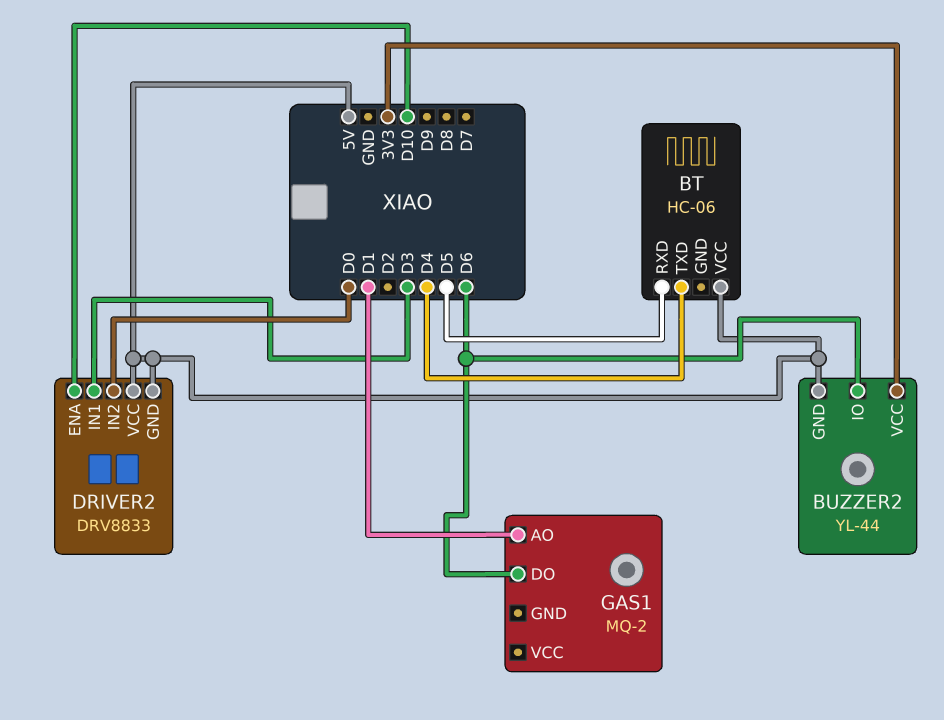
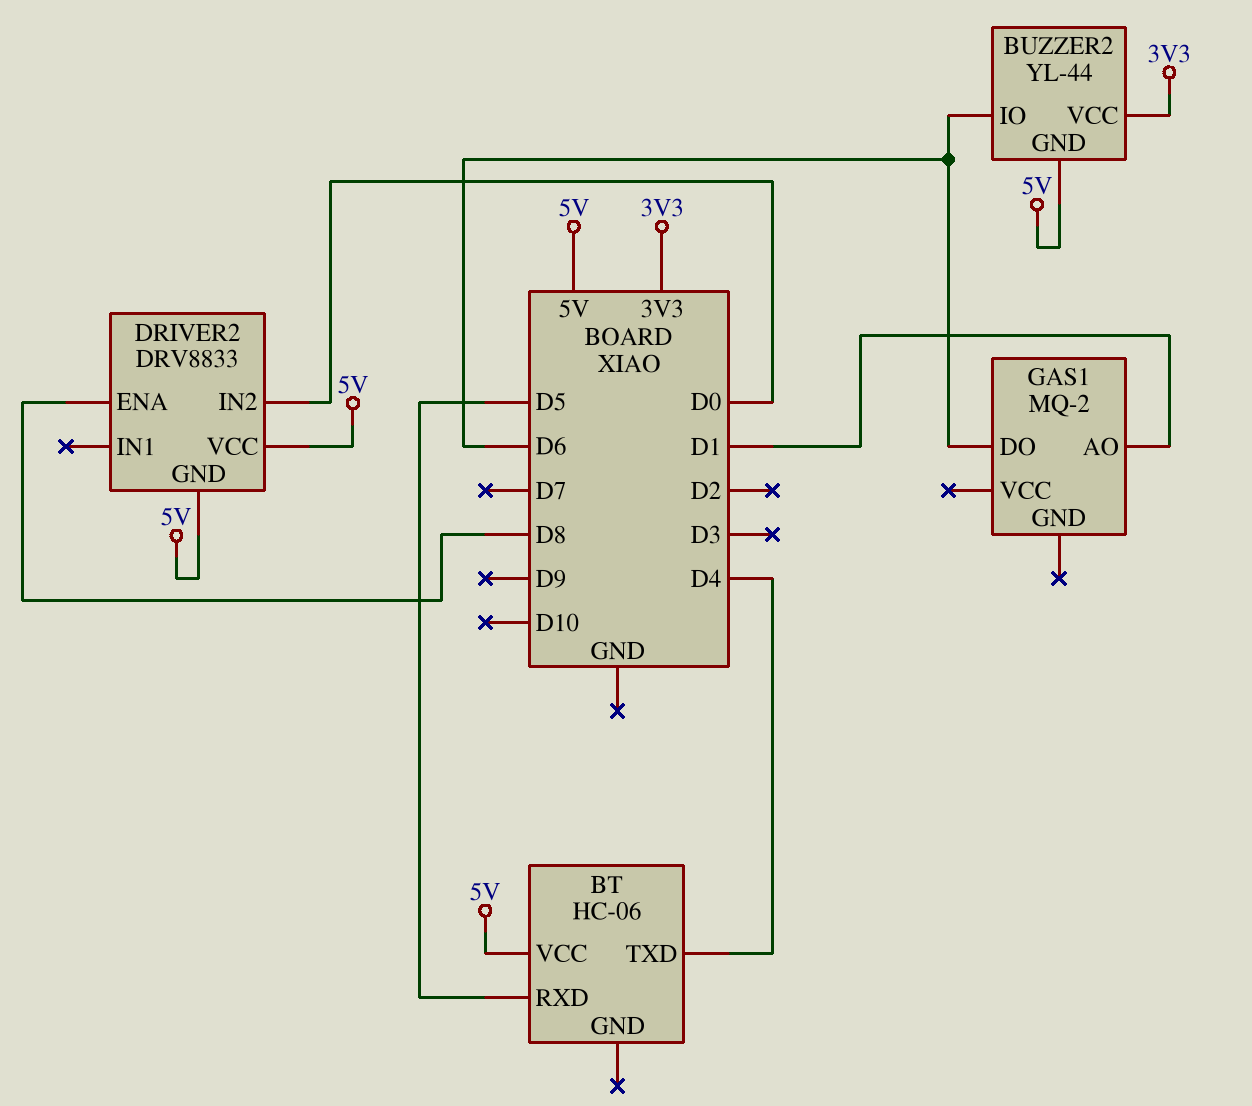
DRIVER2 pin ENA: D10 -> D8
DRIVER2 pin IN1: D3 -> none

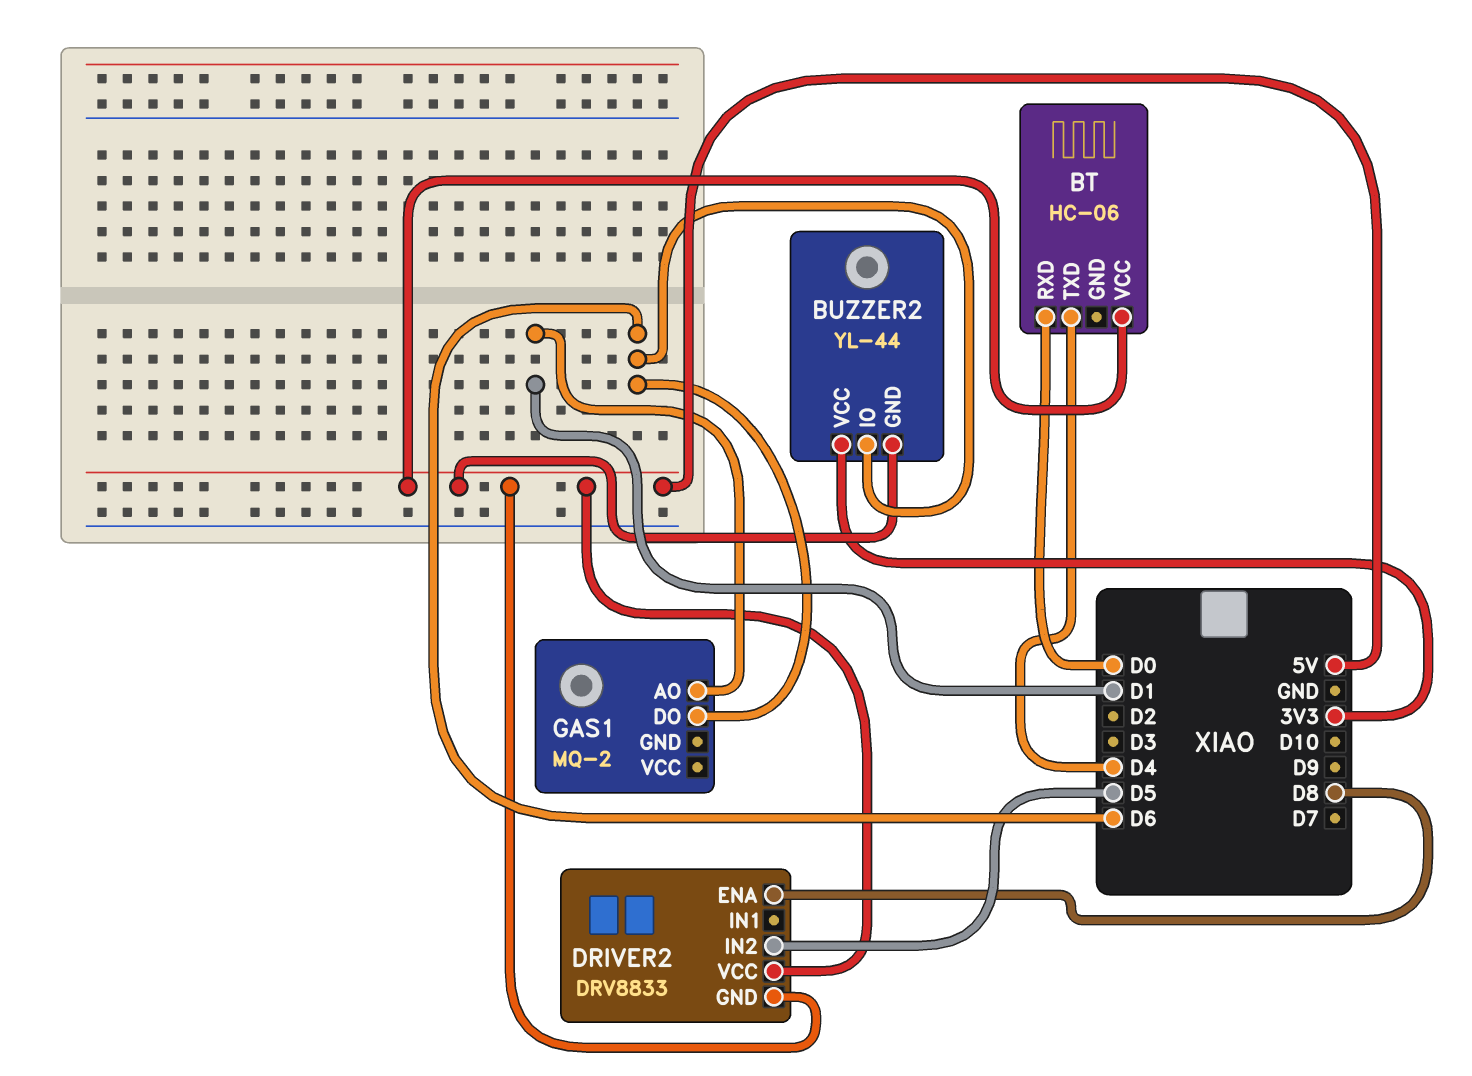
BT pin RXD: D5 -> D0
DRIVER2 pin IN2: D0 -> D5

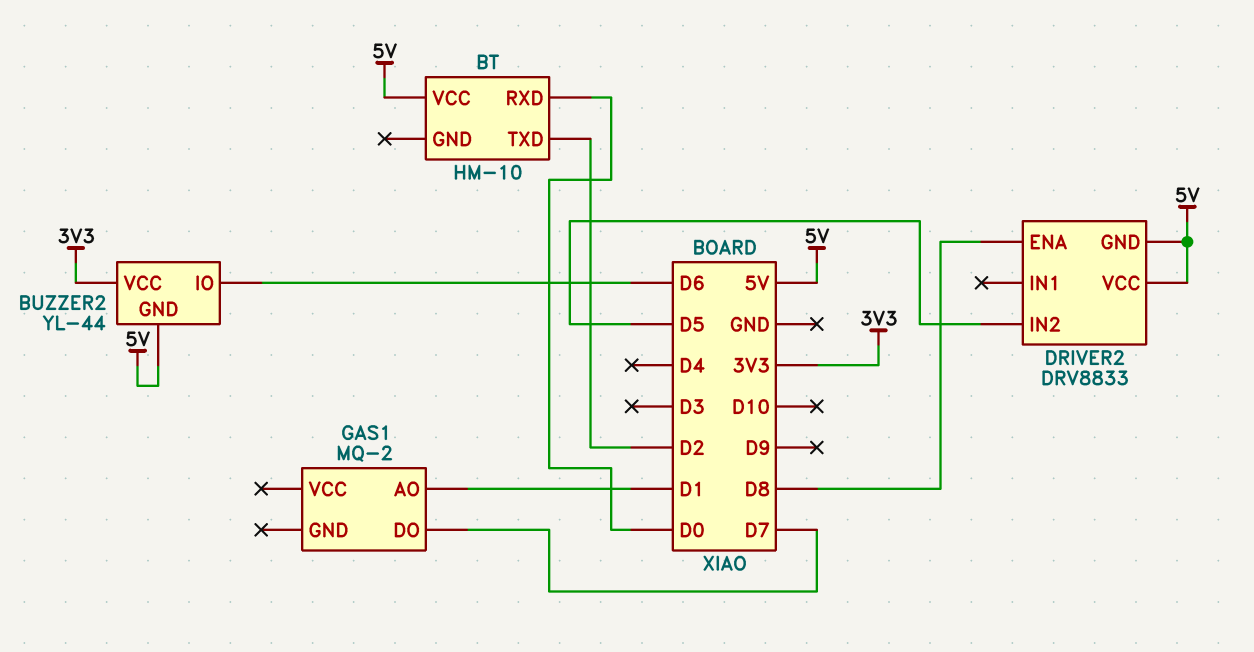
BT: HC-06 -> HM-10
BT pin TXD: D4 -> D2
GAS1 pin DO: D6 -> D7

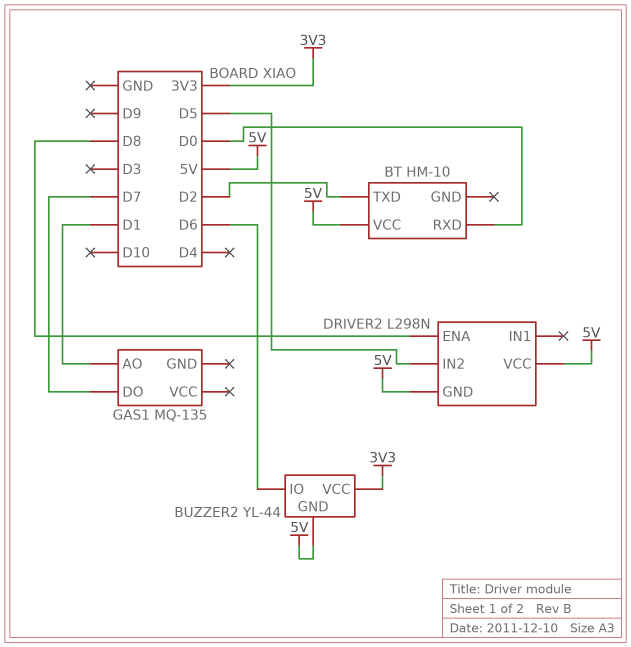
DRIVER2: DRV8833 -> L298N
GAS1: MQ-2 -> MQ-135

